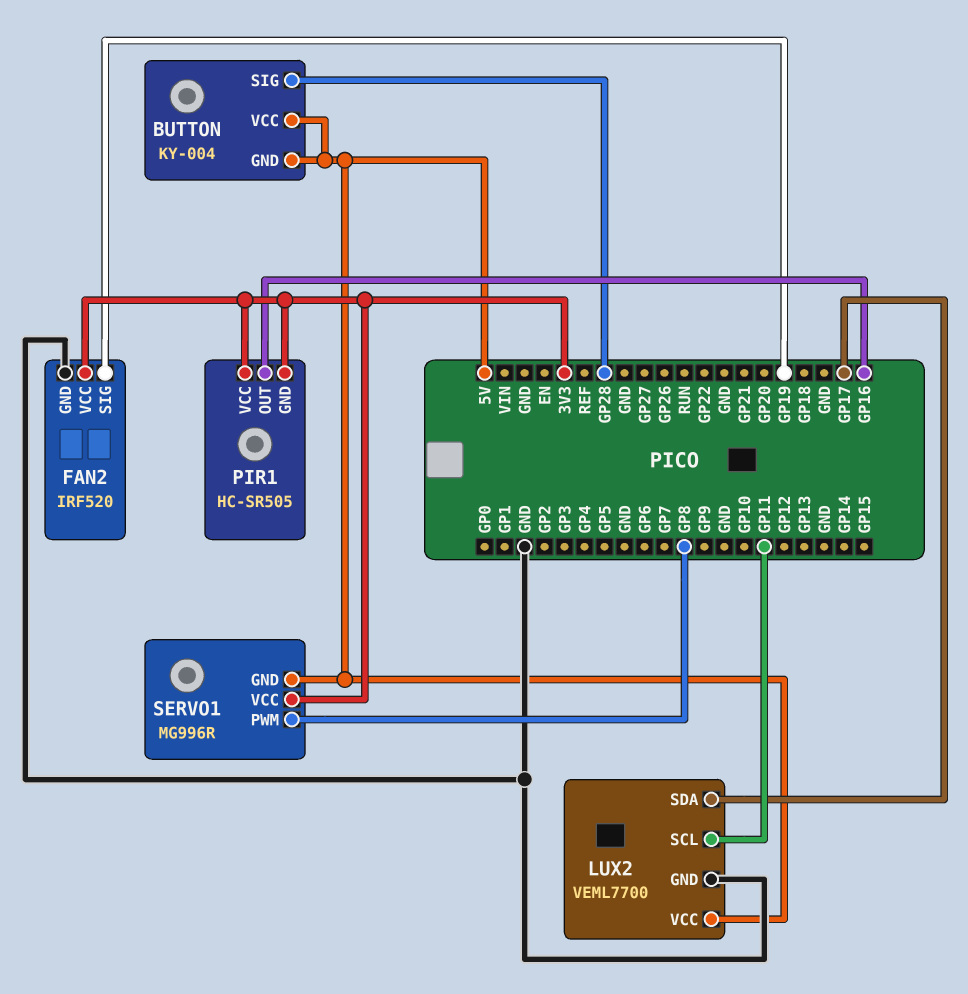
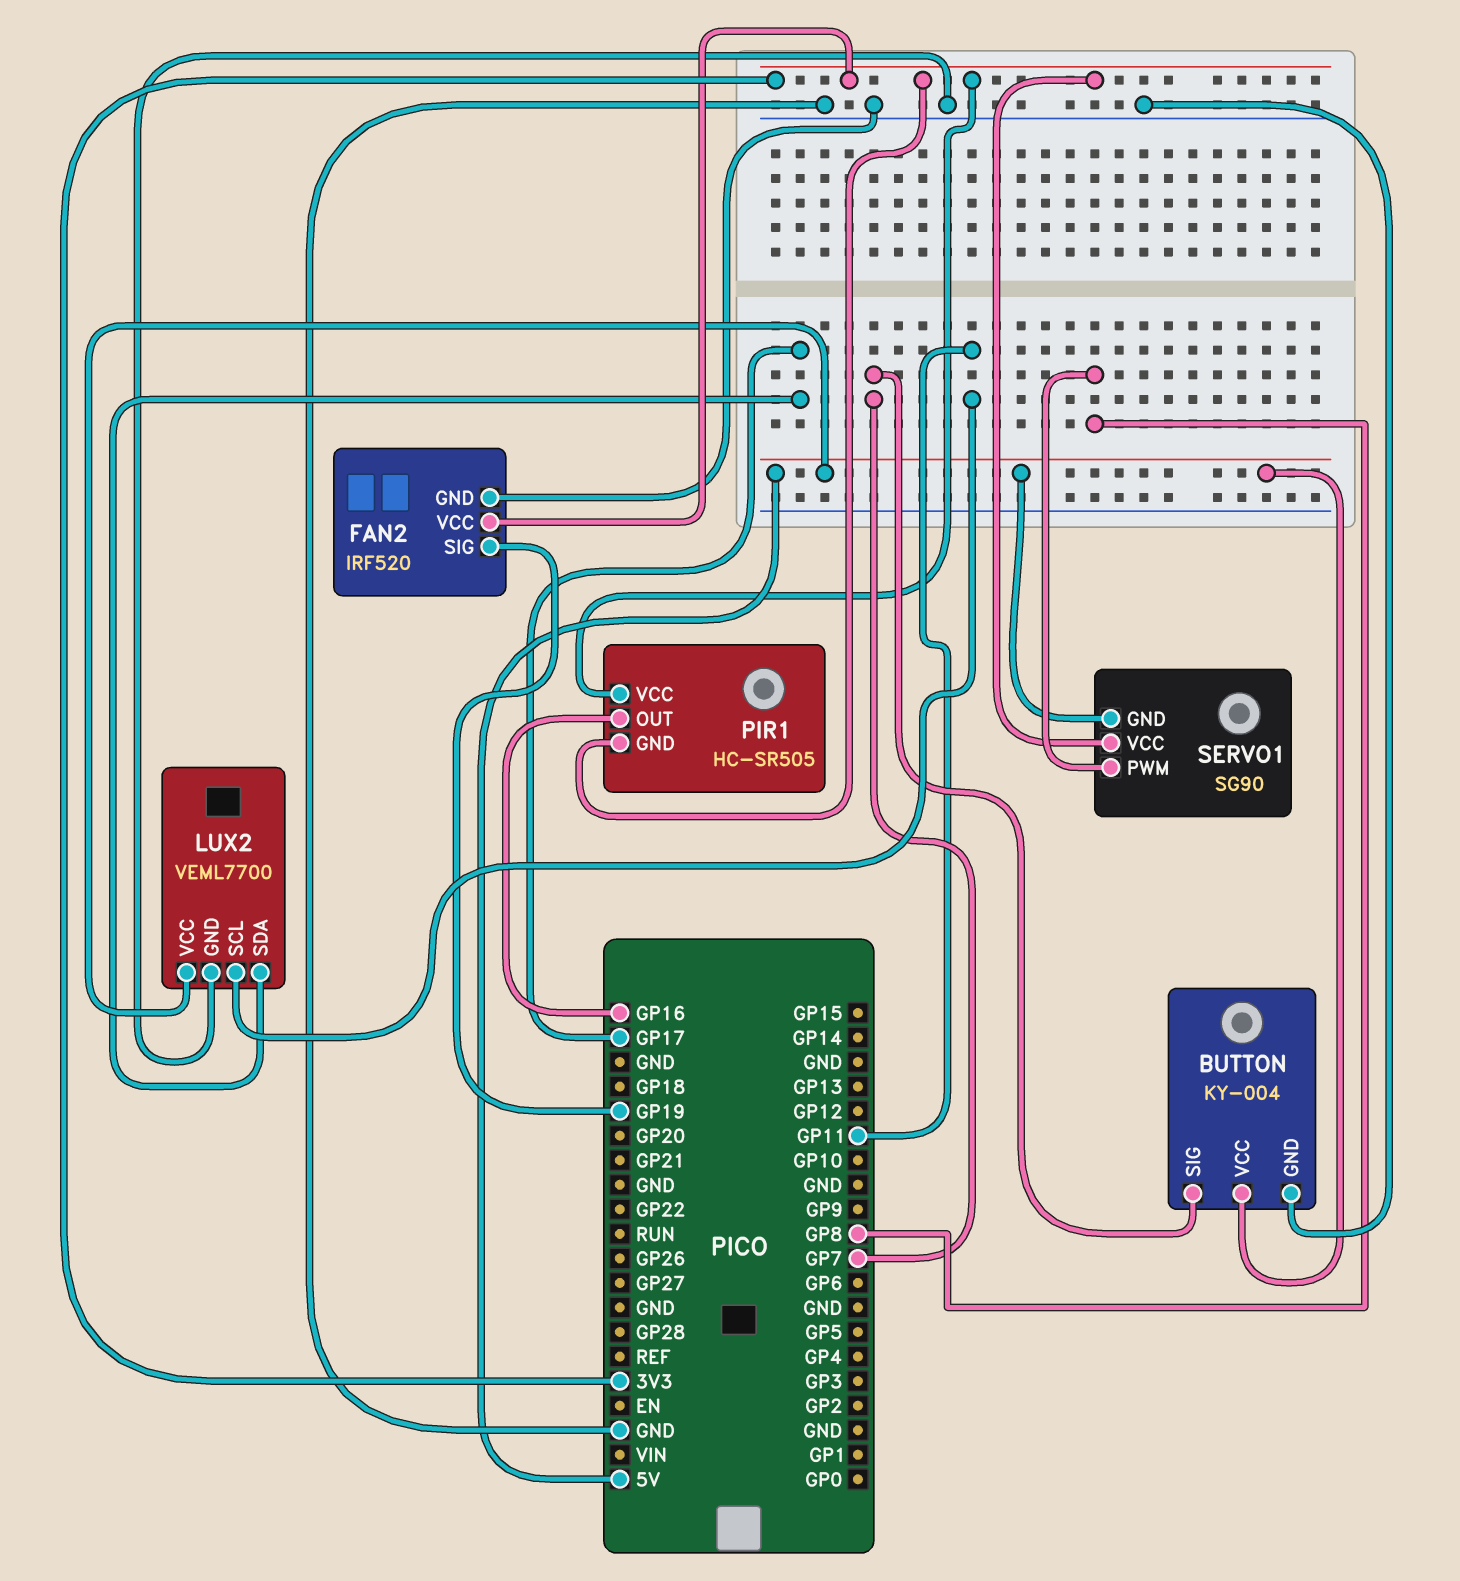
BUTTON pin GND: 5V -> GND
BUTTON pin SIG: GP28 -> GP7
SERVO1: MG996R -> SG90

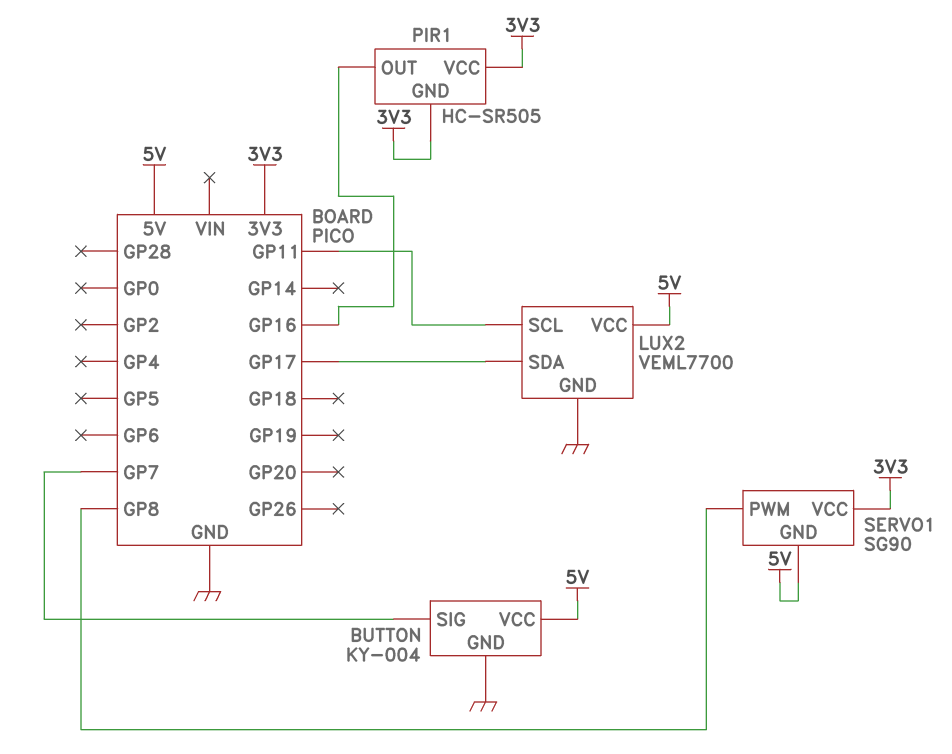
FAN2: IRF520 -> none
FAN2 pin GND: GND -> none
FAN2 pin SIG: GP19 -> none
FAN2 pin VCC: 3V3 -> none

